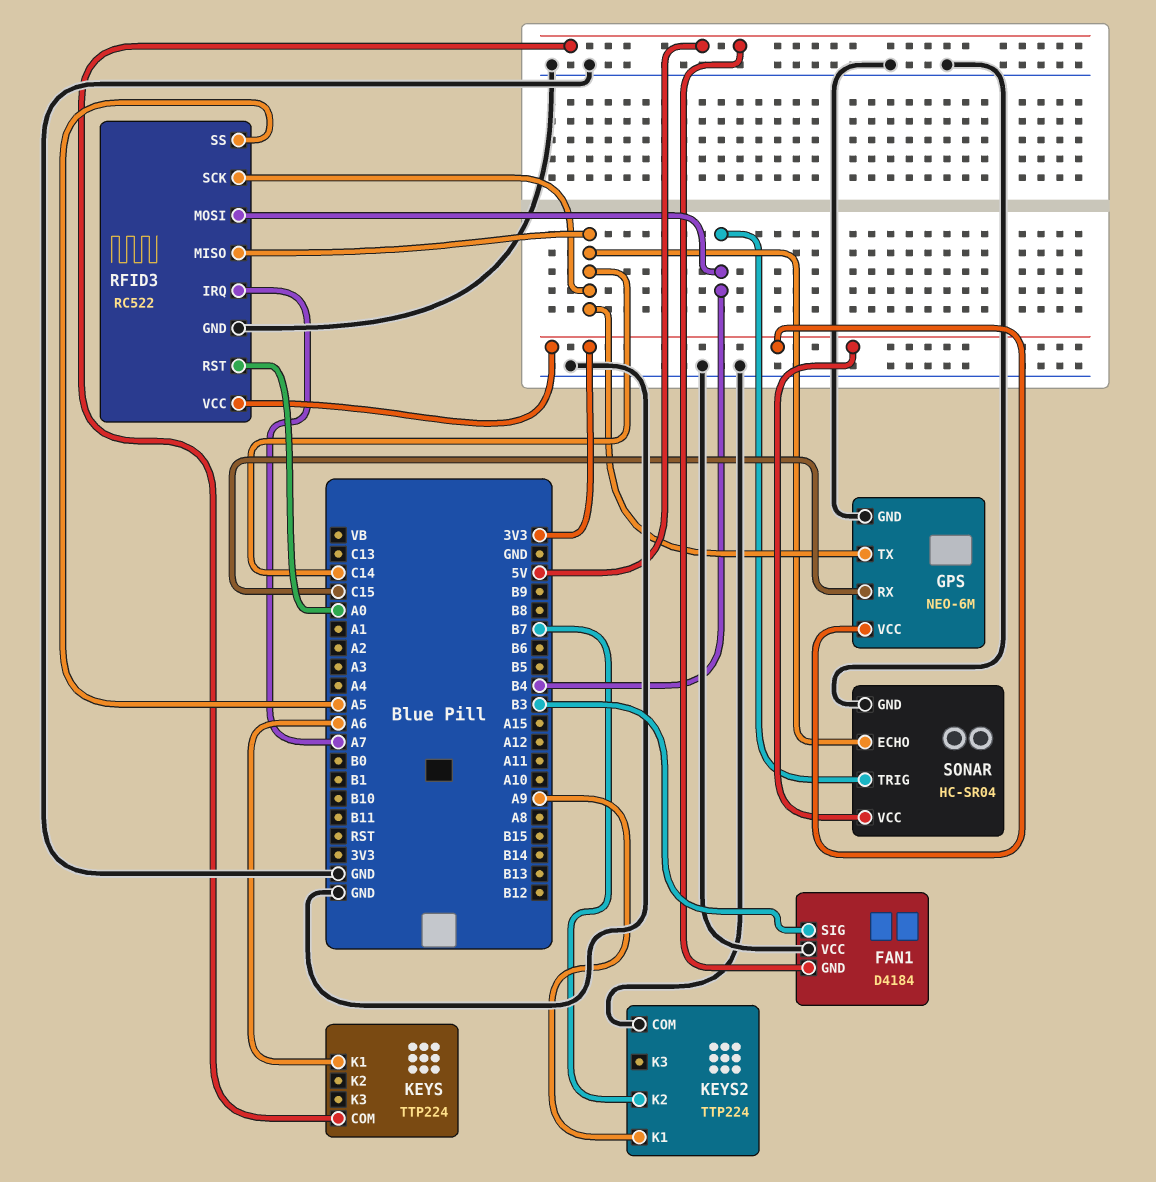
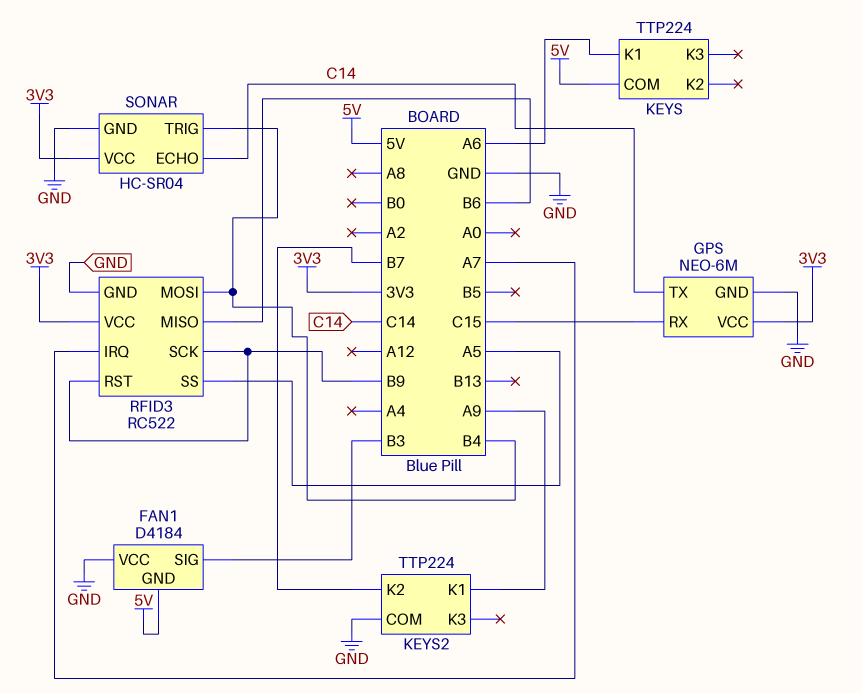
RFID3 pin MISO: C14 -> B6
RFID3 pin RST: A0 -> B9
RFID3 pin SCK: C14 -> B9

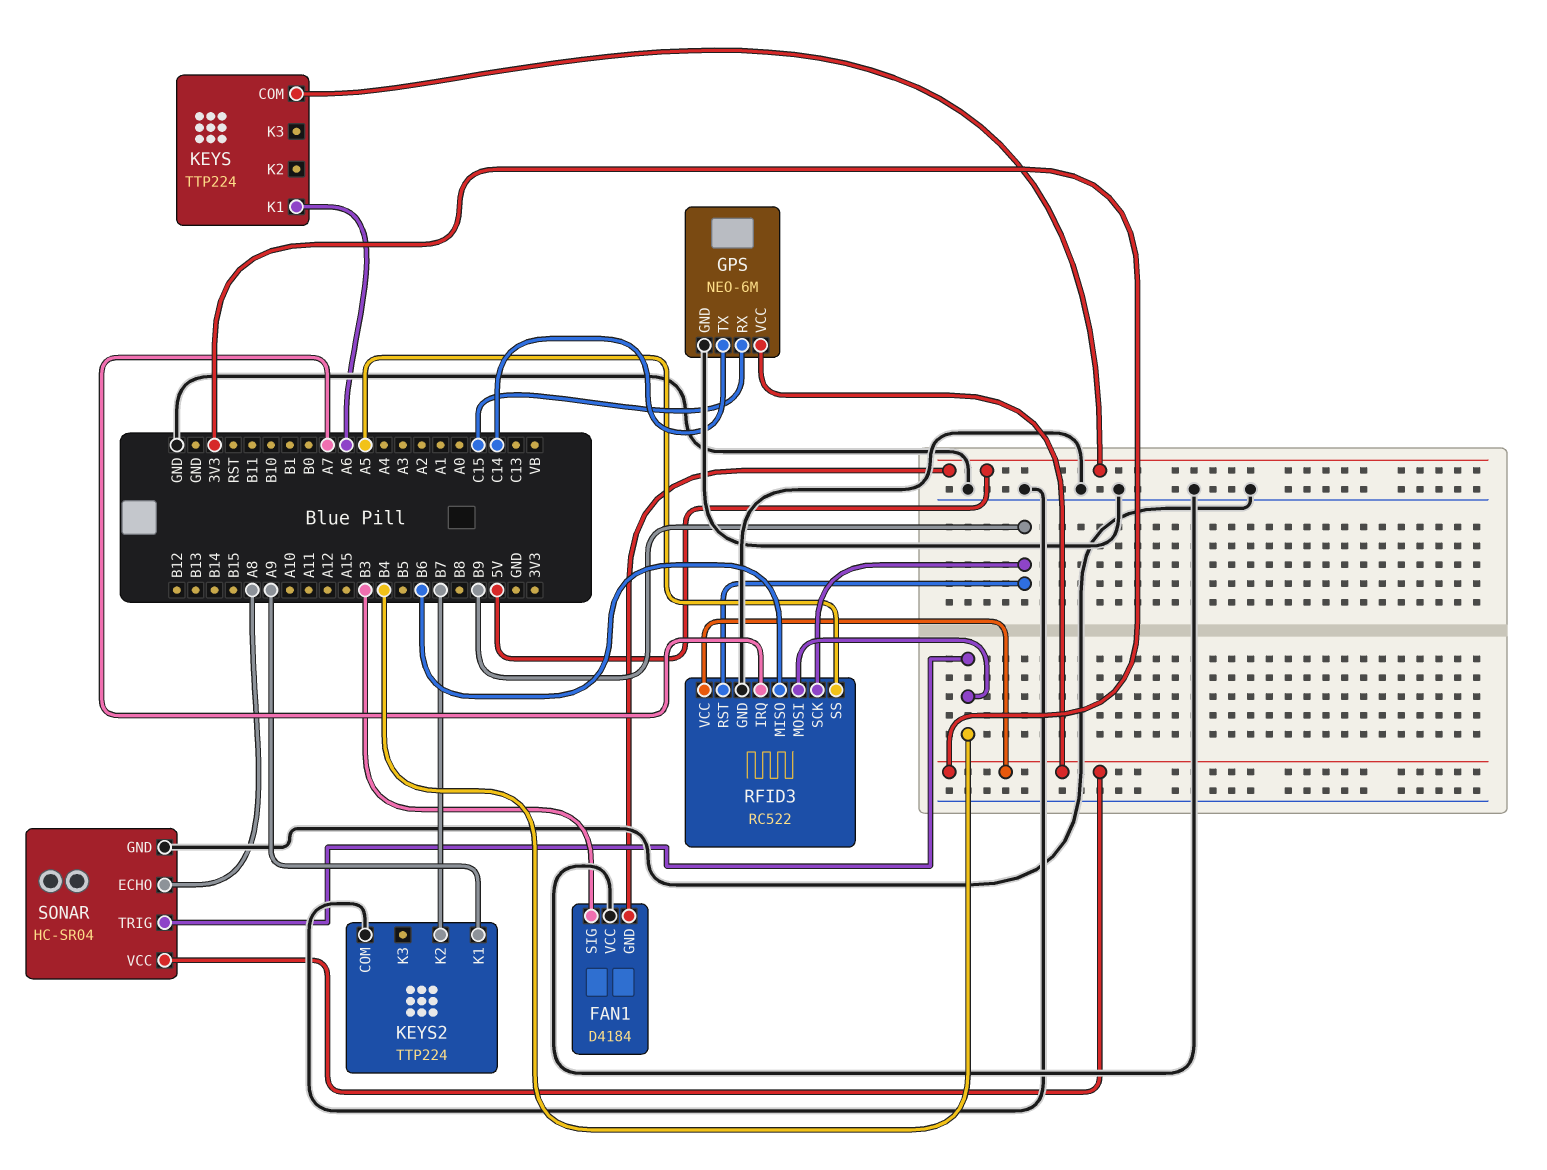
SONAR pin ECHO: C14 -> A8

